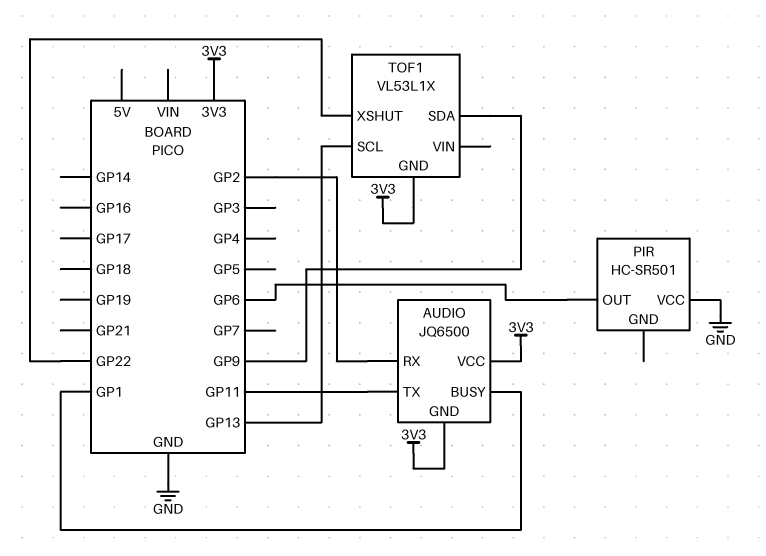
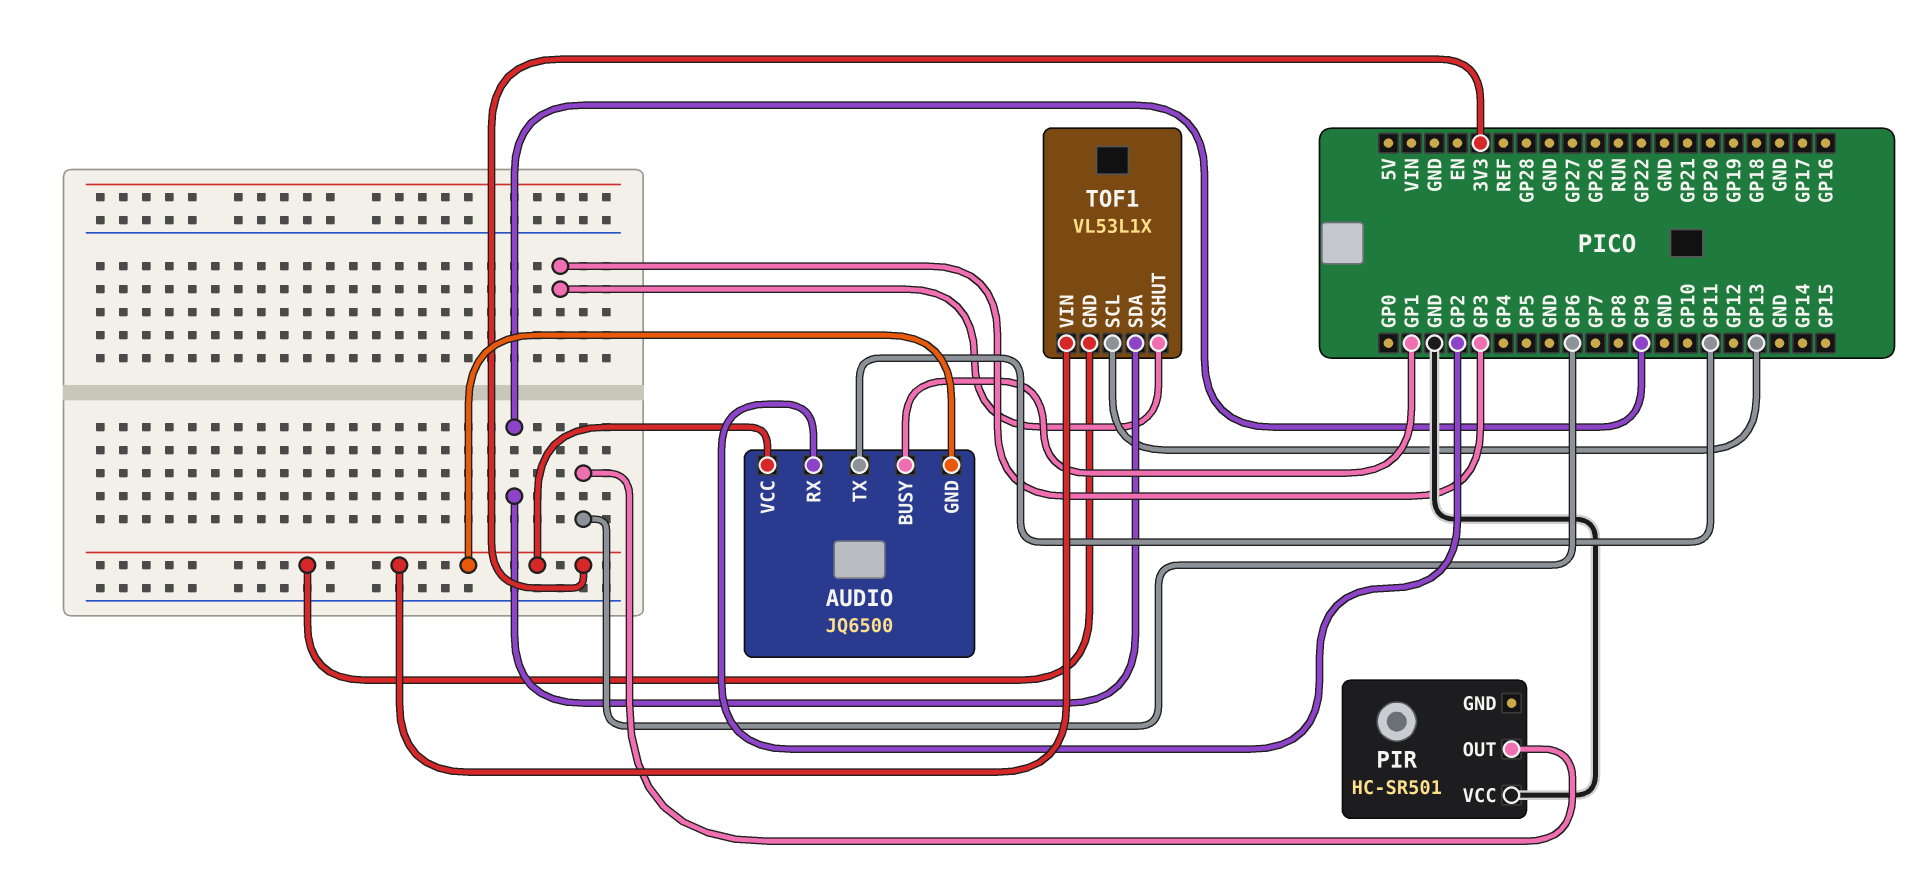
TOF1 pin VIN: none -> 3V3
TOF1 pin XSHUT: GP22 -> GP3

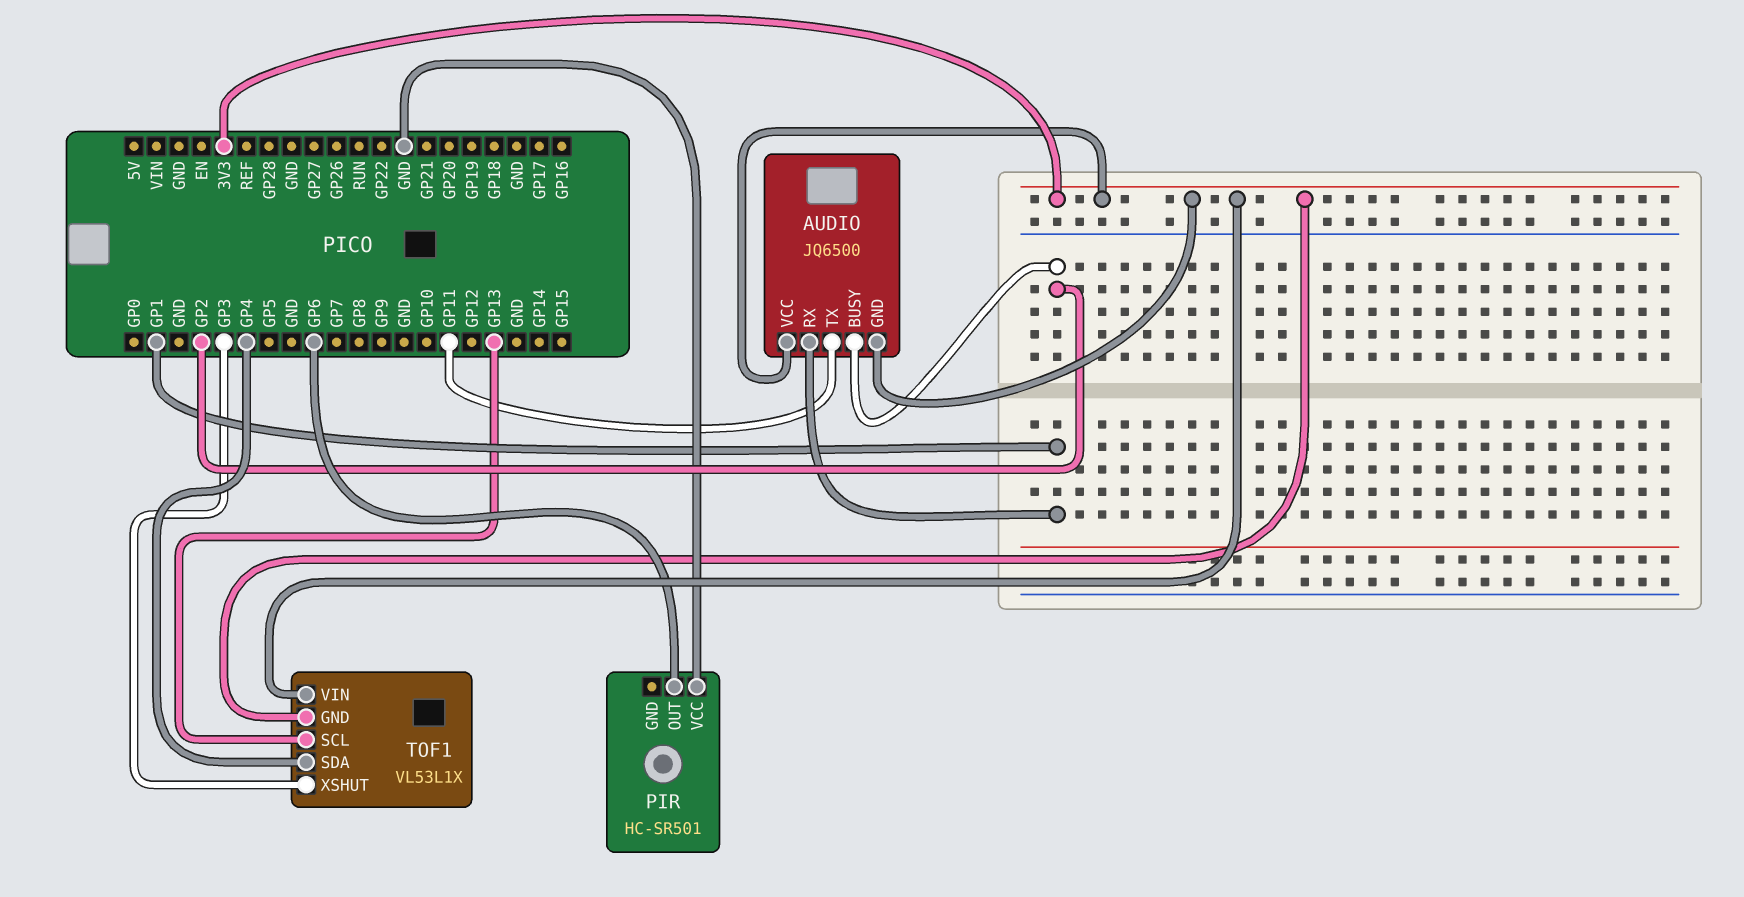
AUDIO pin BUSY: GP1 -> GP2
AUDIO pin RX: GP2 -> GP1
TOF1 pin SDA: GP9 -> GP4

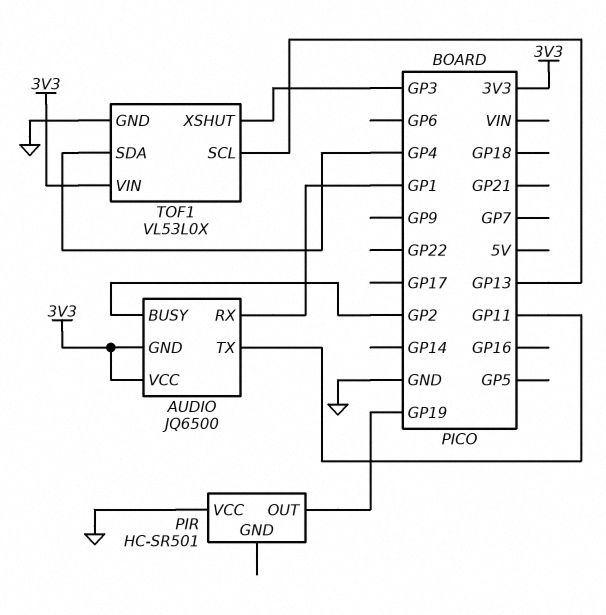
PIR pin OUT: GP6 -> GP19
TOF1: VL53L1X -> VL53L0X
TOF1 pin GND: 3V3 -> GND

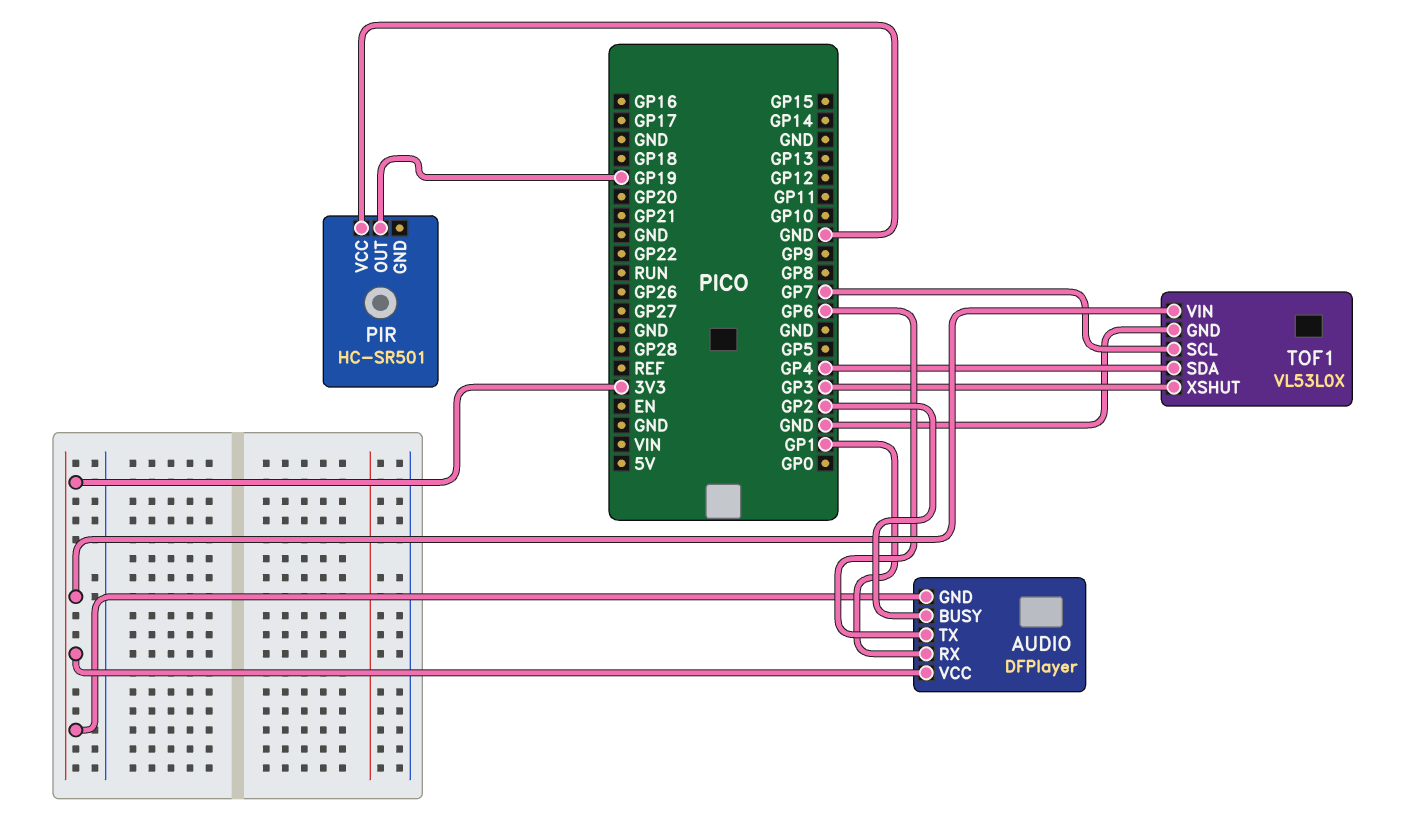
AUDIO: JQ6500 -> DFPlayer
AUDIO pin TX: GP11 -> GP6
TOF1 pin SCL: GP13 -> GP7

